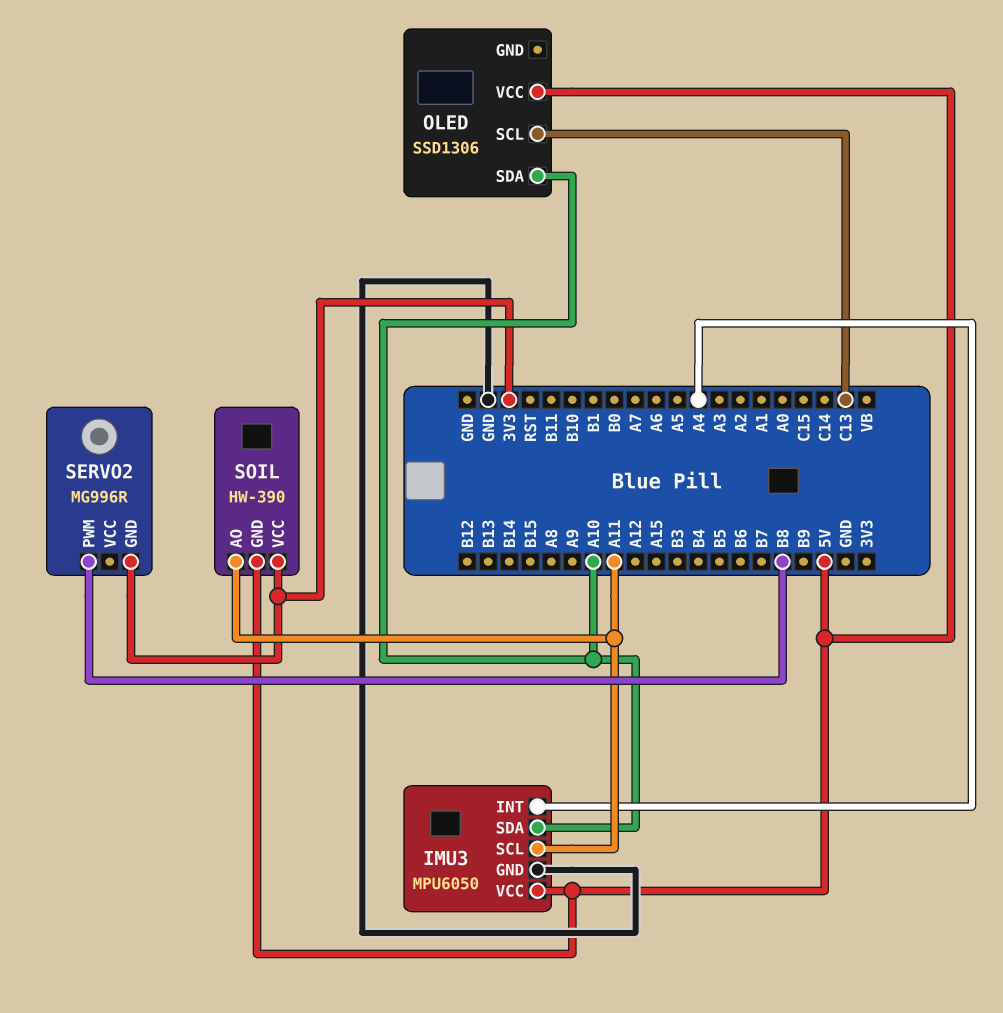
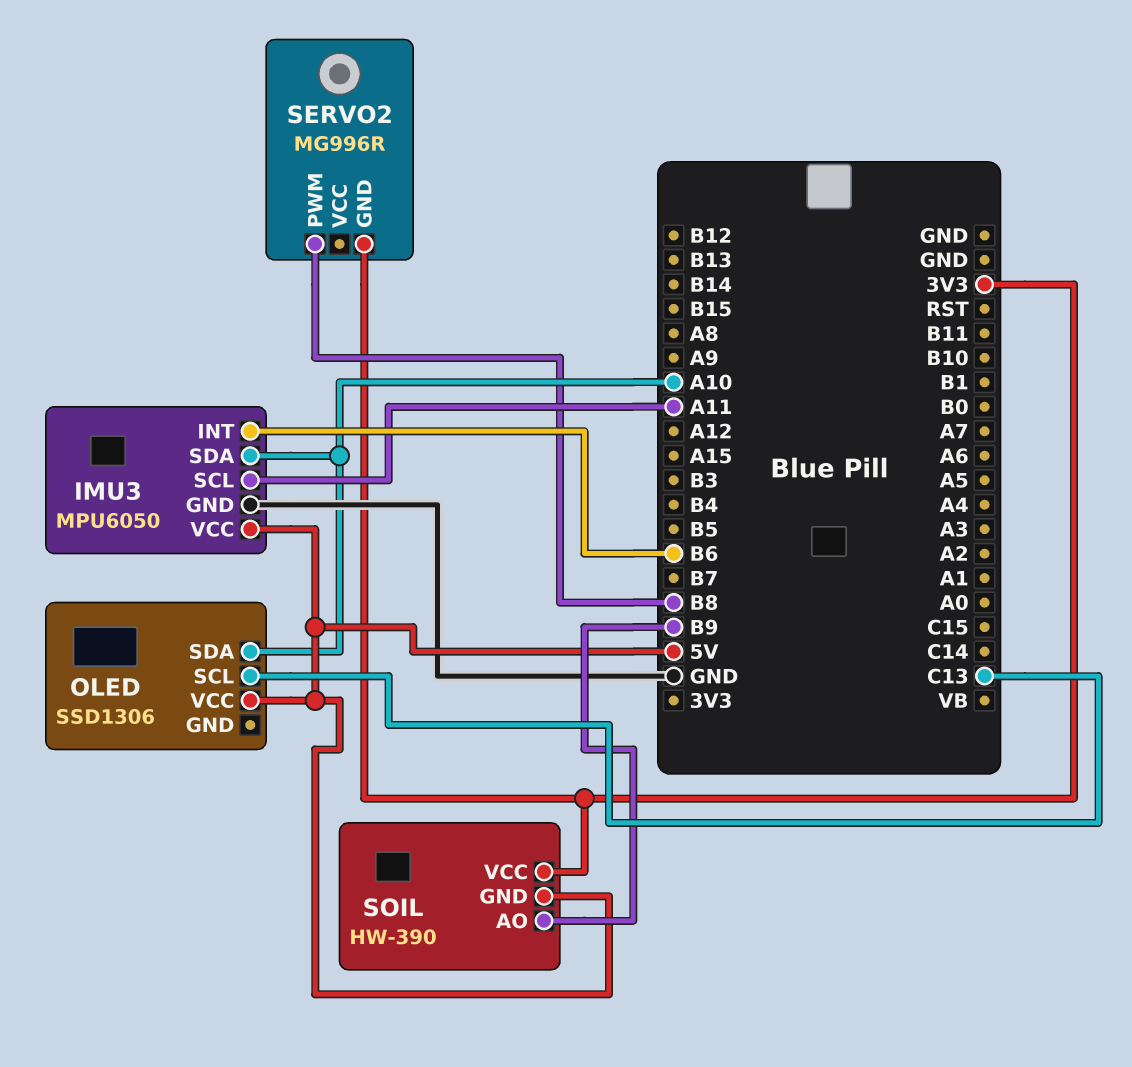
IMU3 pin INT: A4 -> B6
SOIL pin AO: A11 -> B9

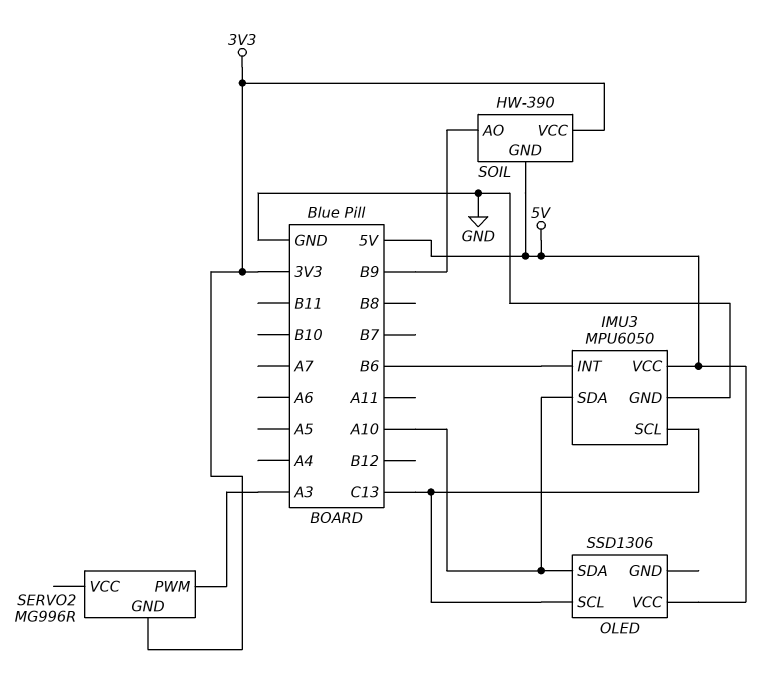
IMU3 pin SCL: A11 -> C13
SERVO2 pin PWM: B8 -> A3

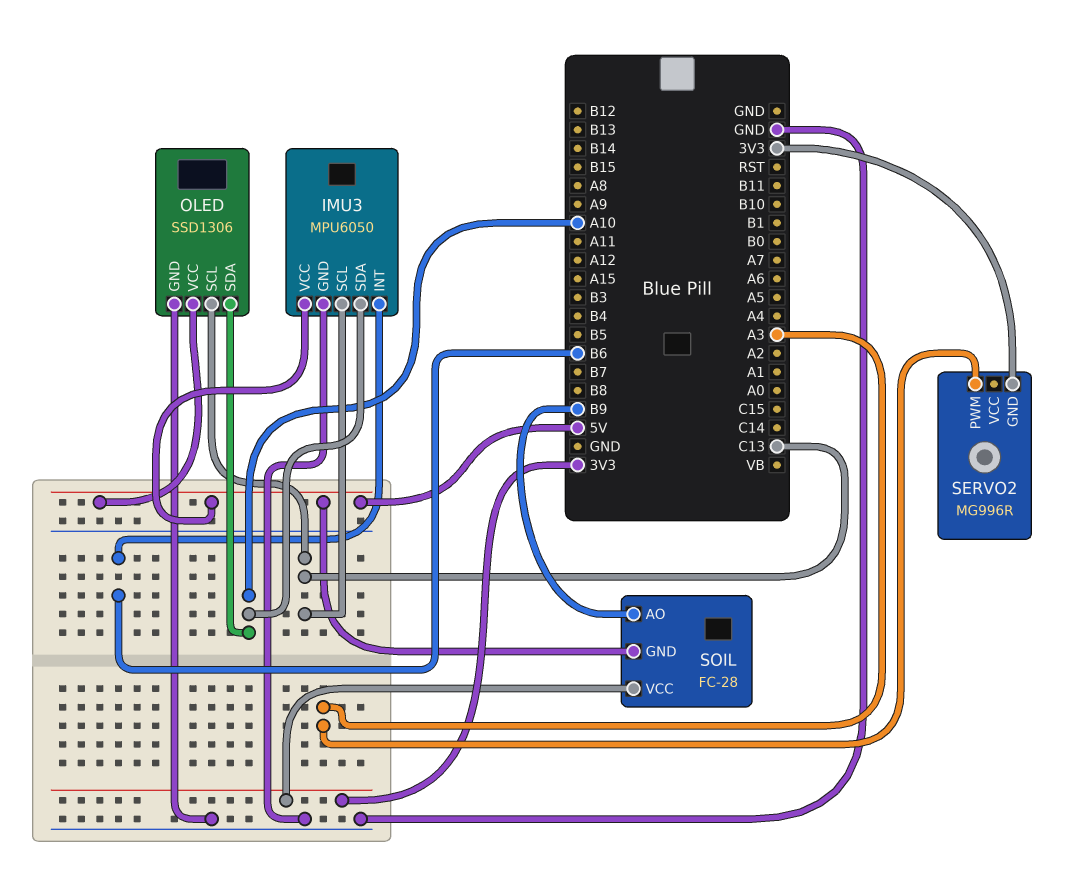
OLED pin GND: none -> GND
SOIL: HW-390 -> FC-28

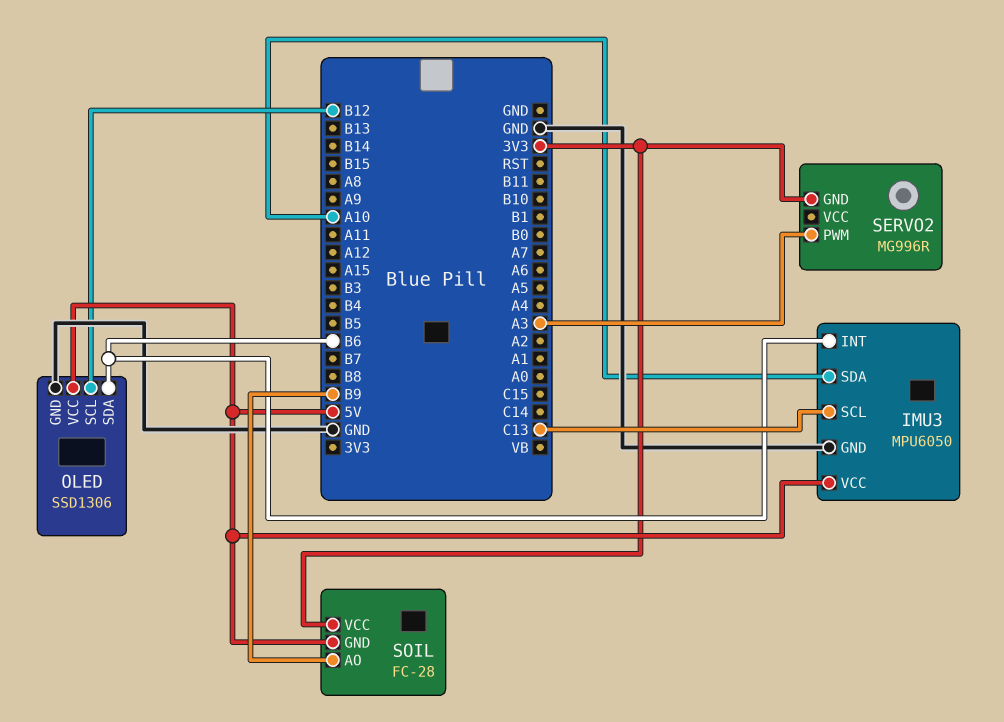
OLED pin SCL: C13 -> B12
OLED pin SDA: A10 -> B6

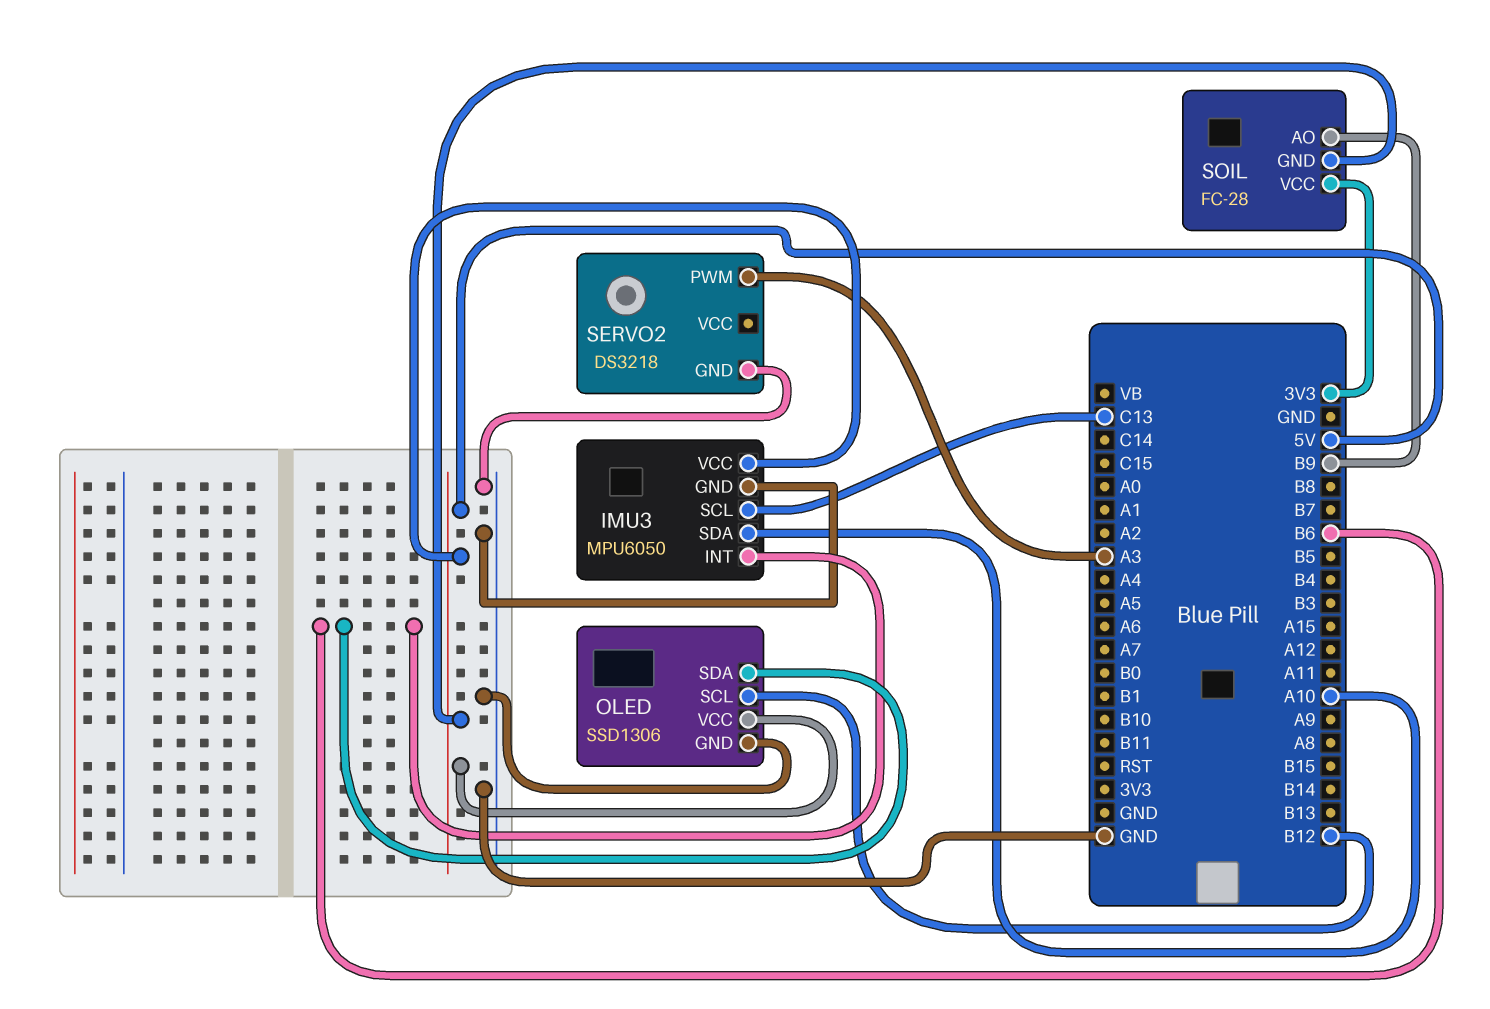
SERVO2: MG996R -> DS3218
SERVO2 pin GND: 3V3 -> GND

